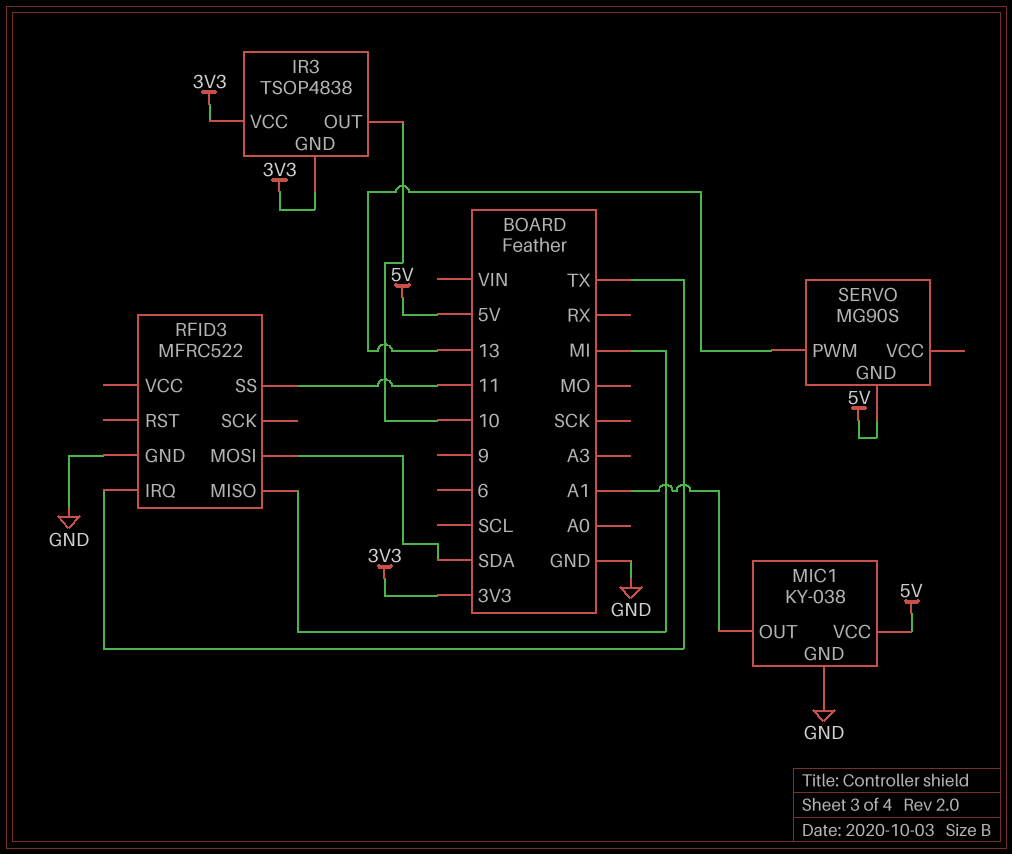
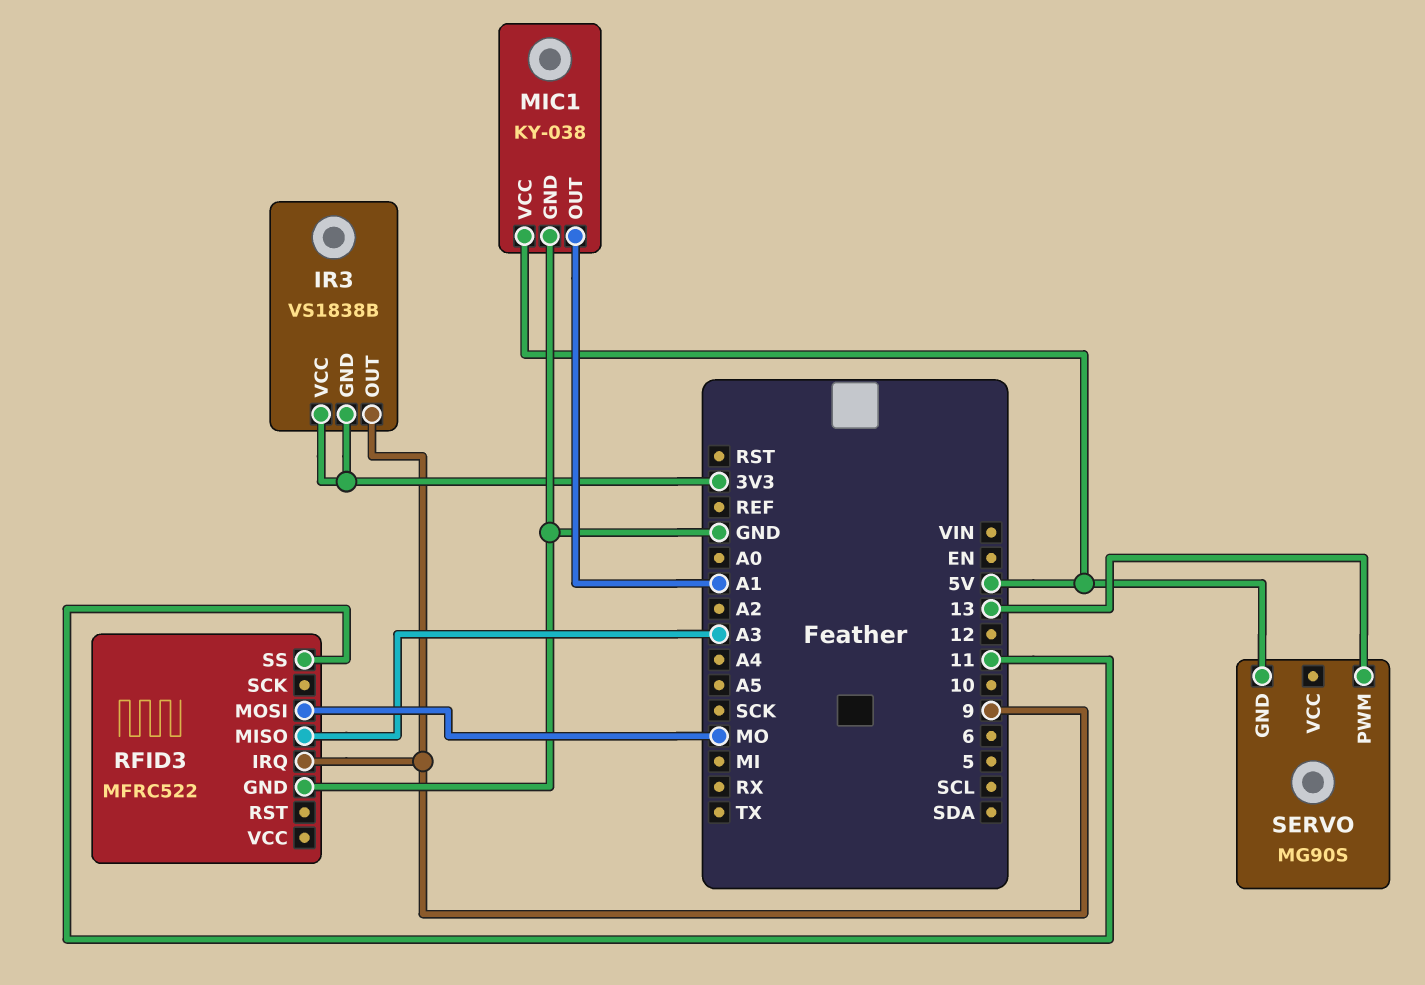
IR3: TSOP4838 -> VS1838B
IR3 pin OUT: 10 -> 9
RFID3 pin IRQ: TX -> 9
RFID3 pin MISO: MI -> A3
RFID3 pin MOSI: SDA -> MO

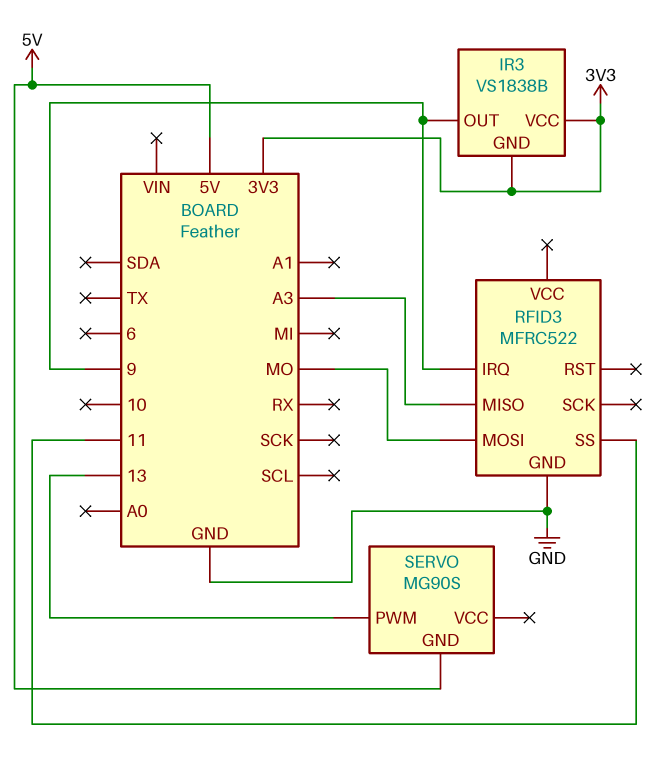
MIC1: KY-038 -> none
MIC1 pin GND: GND -> none
MIC1 pin OUT: A1 -> none
MIC1 pin VCC: 5V -> none

